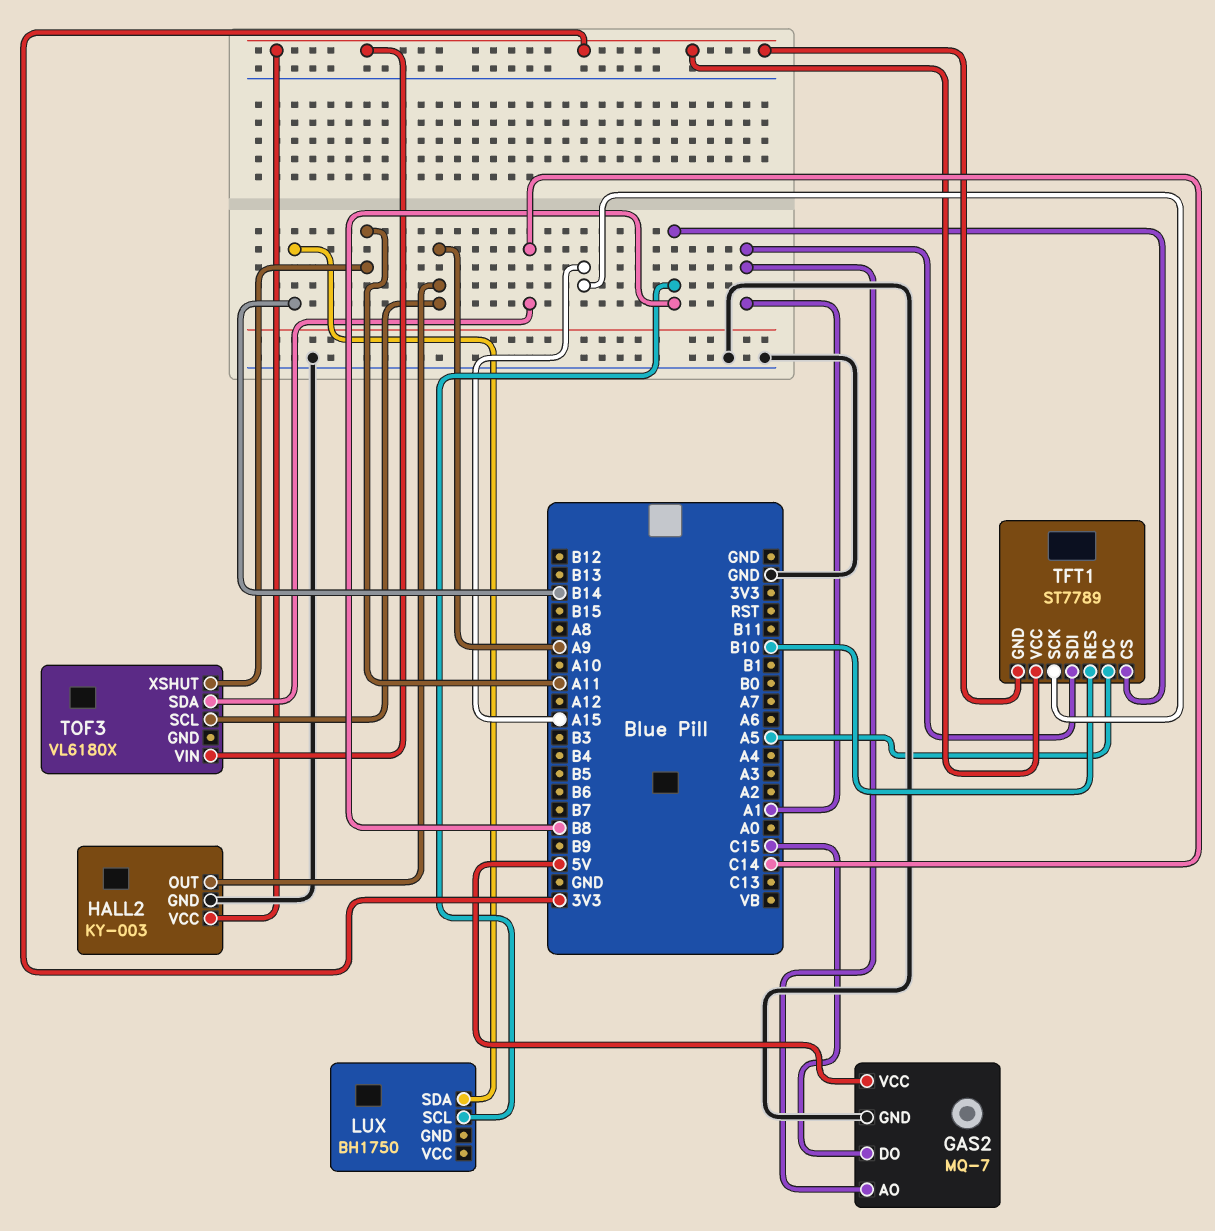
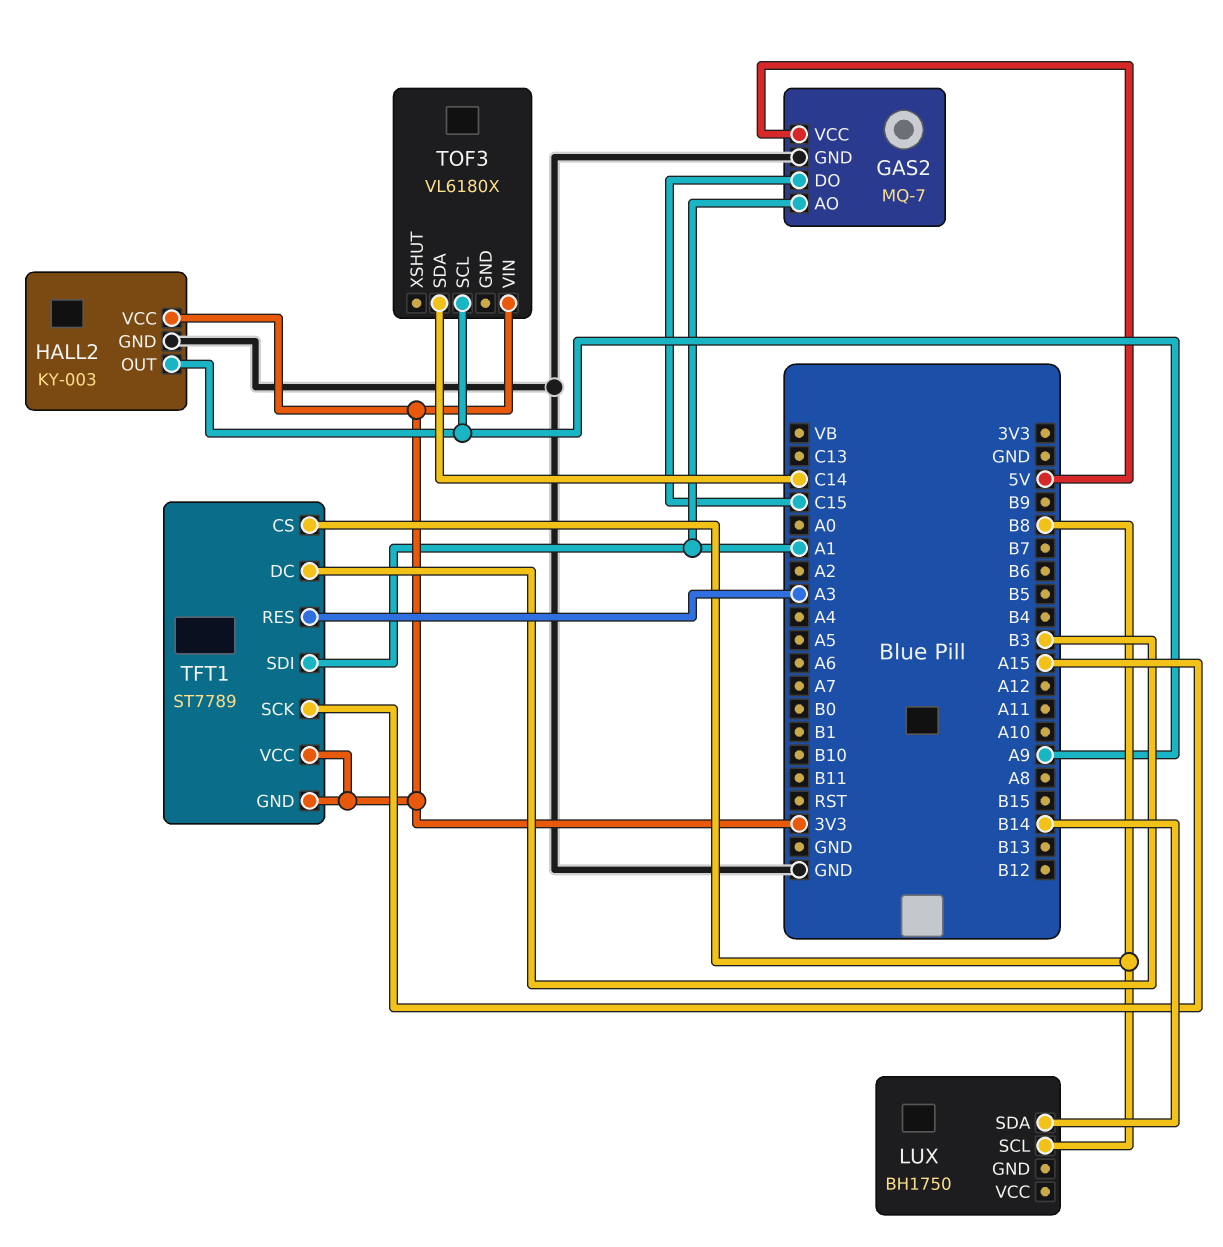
TFT1 pin DC: A5 -> B3
TFT1 pin RES: B10 -> A3
TOF3 pin XSHUT: A11 -> none

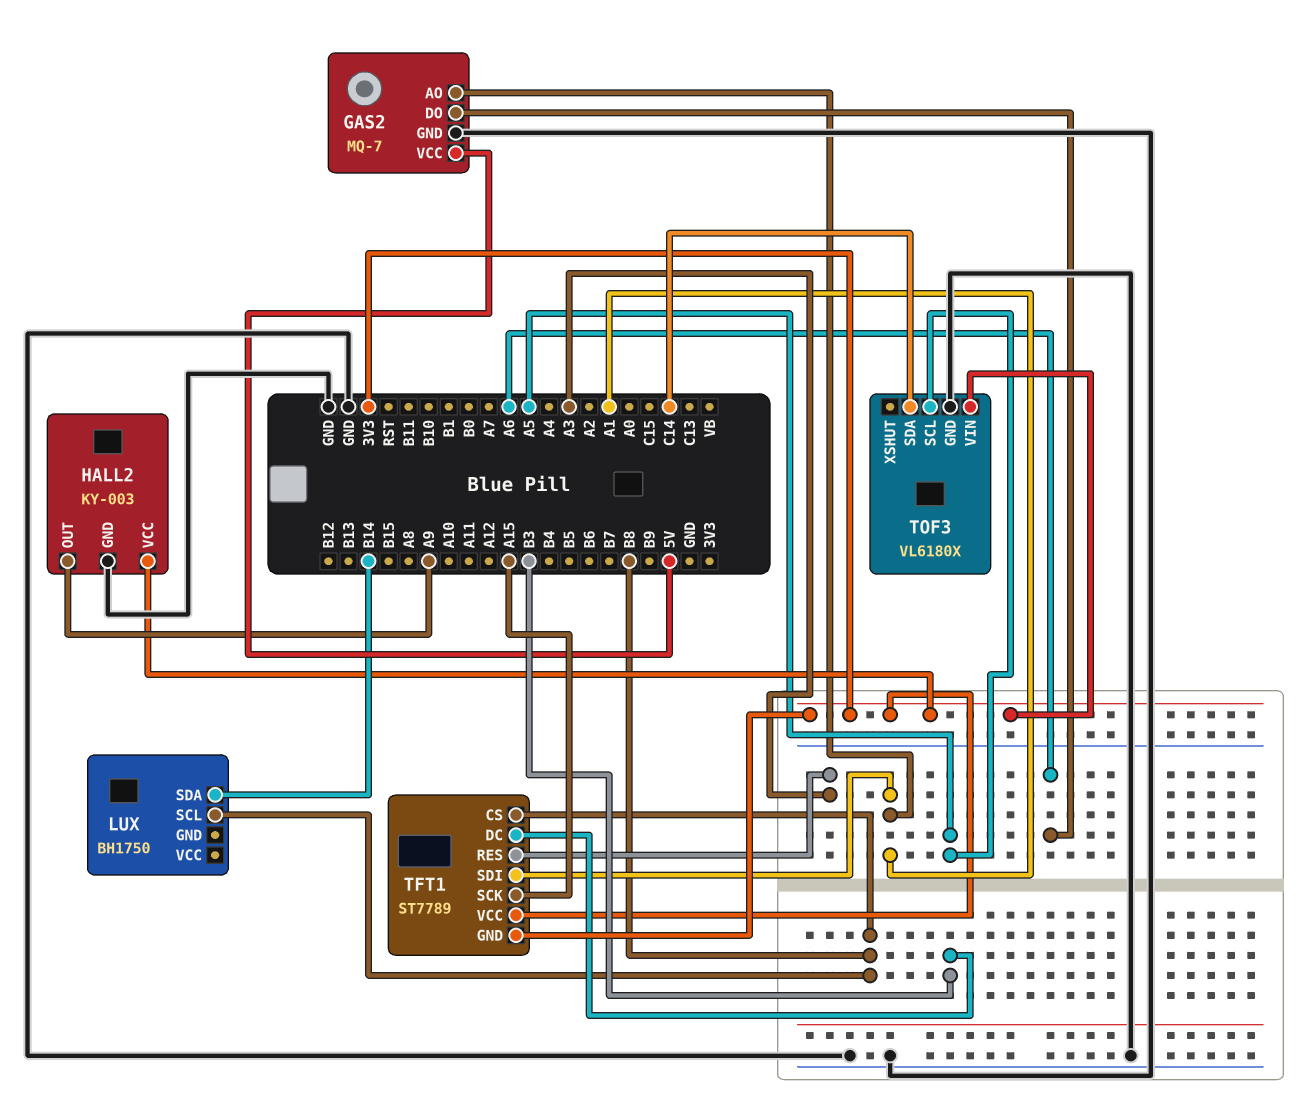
GAS2 pin DO: C15 -> A6
TOF3 pin GND: none -> GND
TOF3 pin SCL: A9 -> A5

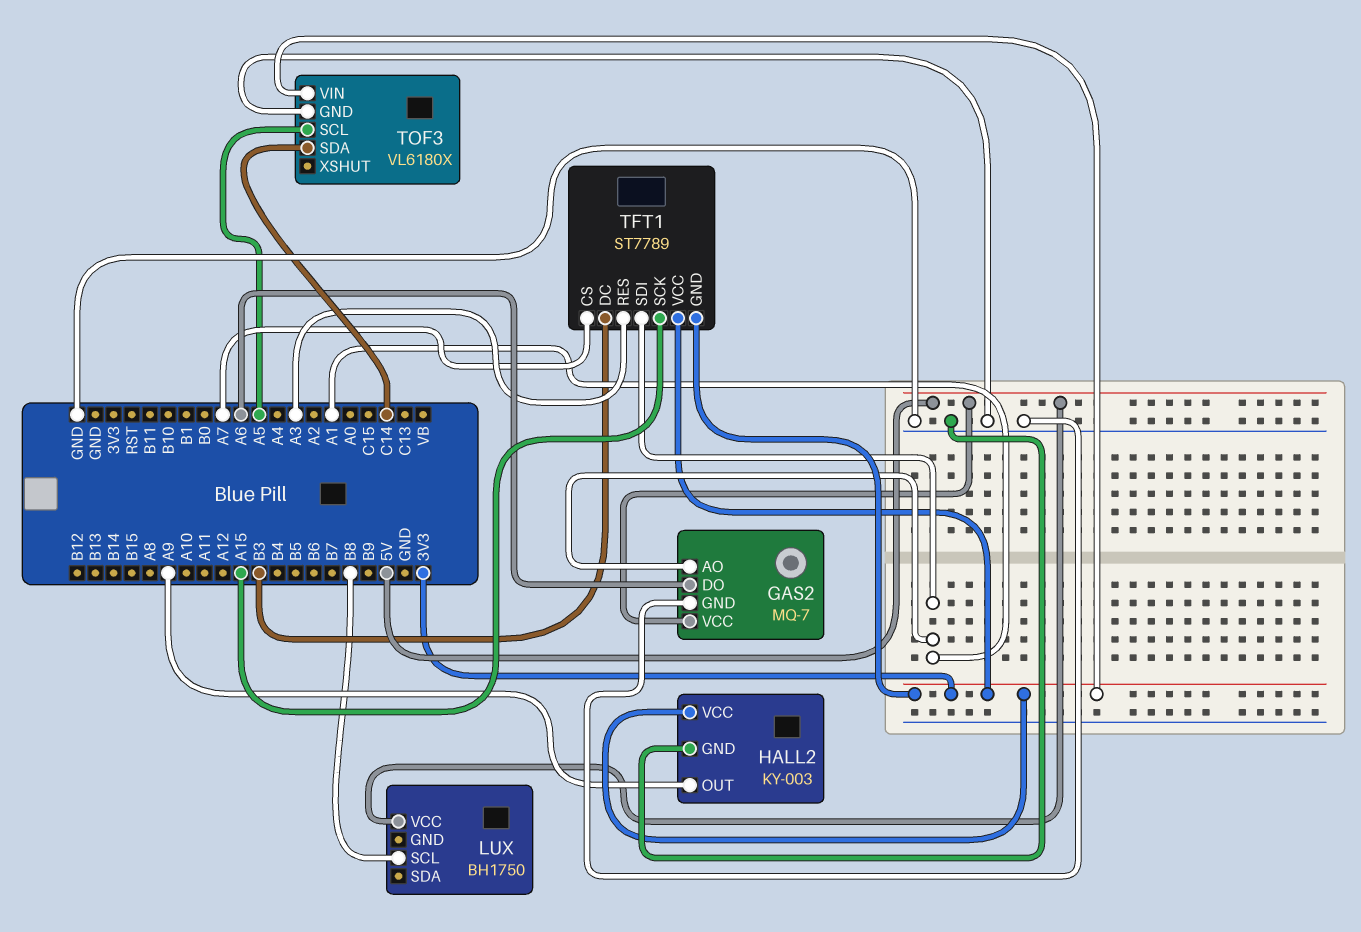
LUX pin SDA: B14 -> none
LUX pin VCC: none -> 5V
TFT1 pin CS: B8 -> A7

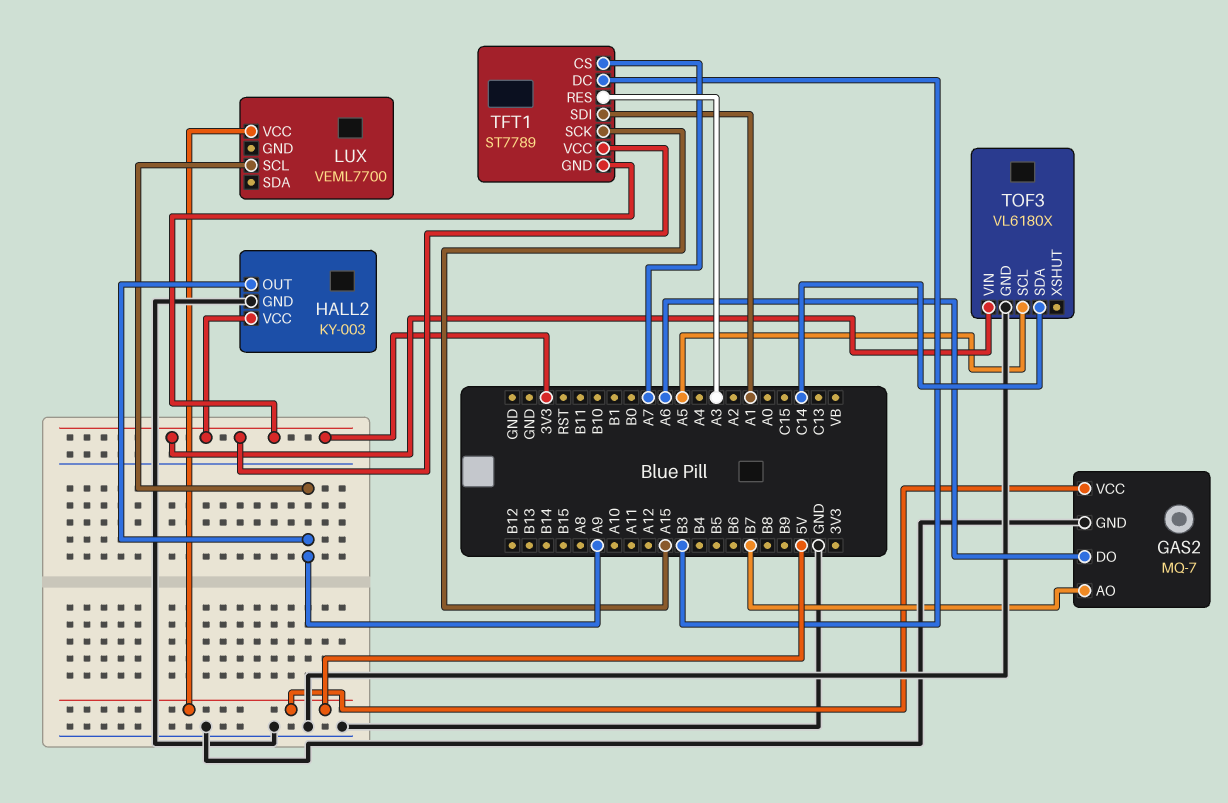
GAS2 pin AO: A1 -> B7
LUX: BH1750 -> VEML7700
LUX pin SCL: B8 -> A9

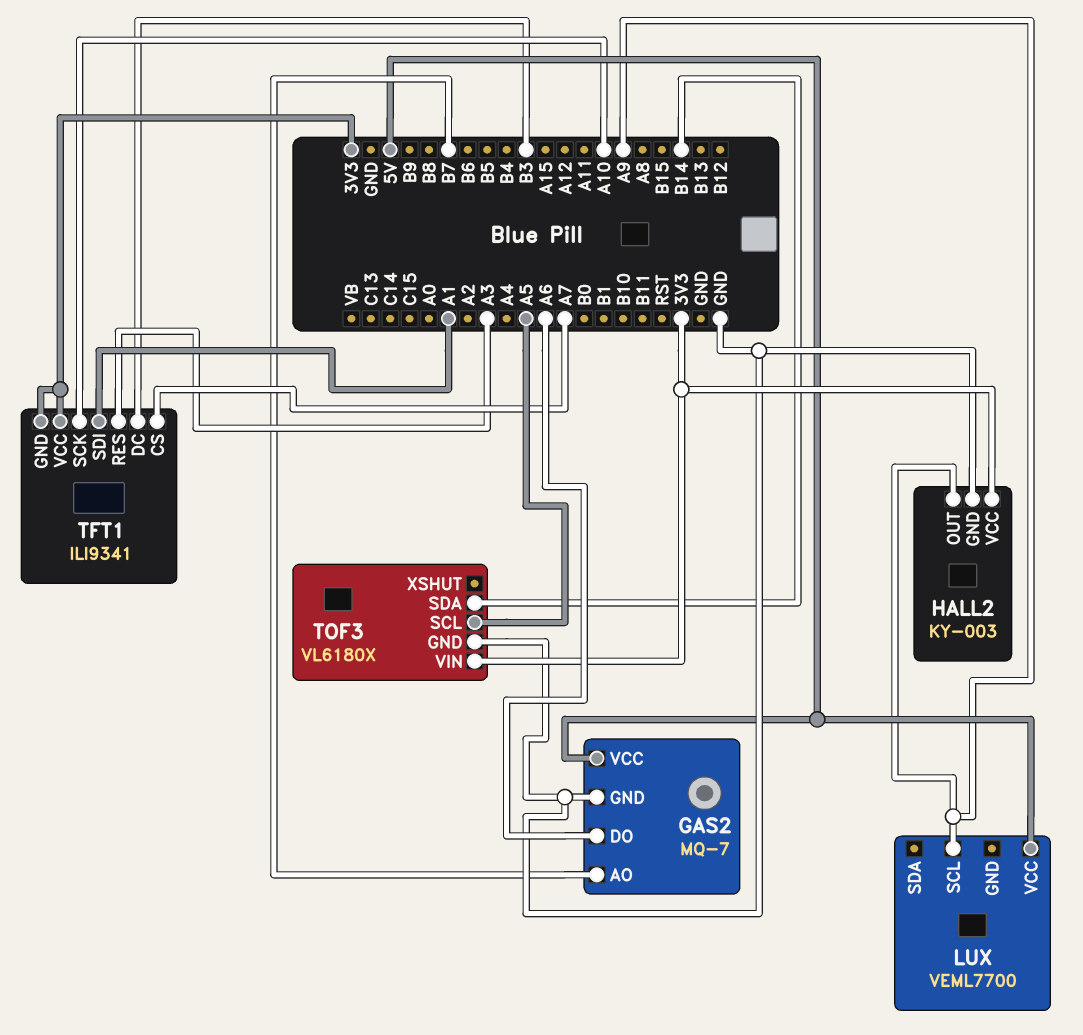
TFT1: ST7789 -> ILI9341
TFT1 pin SCK: A15 -> A10
TOF3 pin SDA: C14 -> B14

